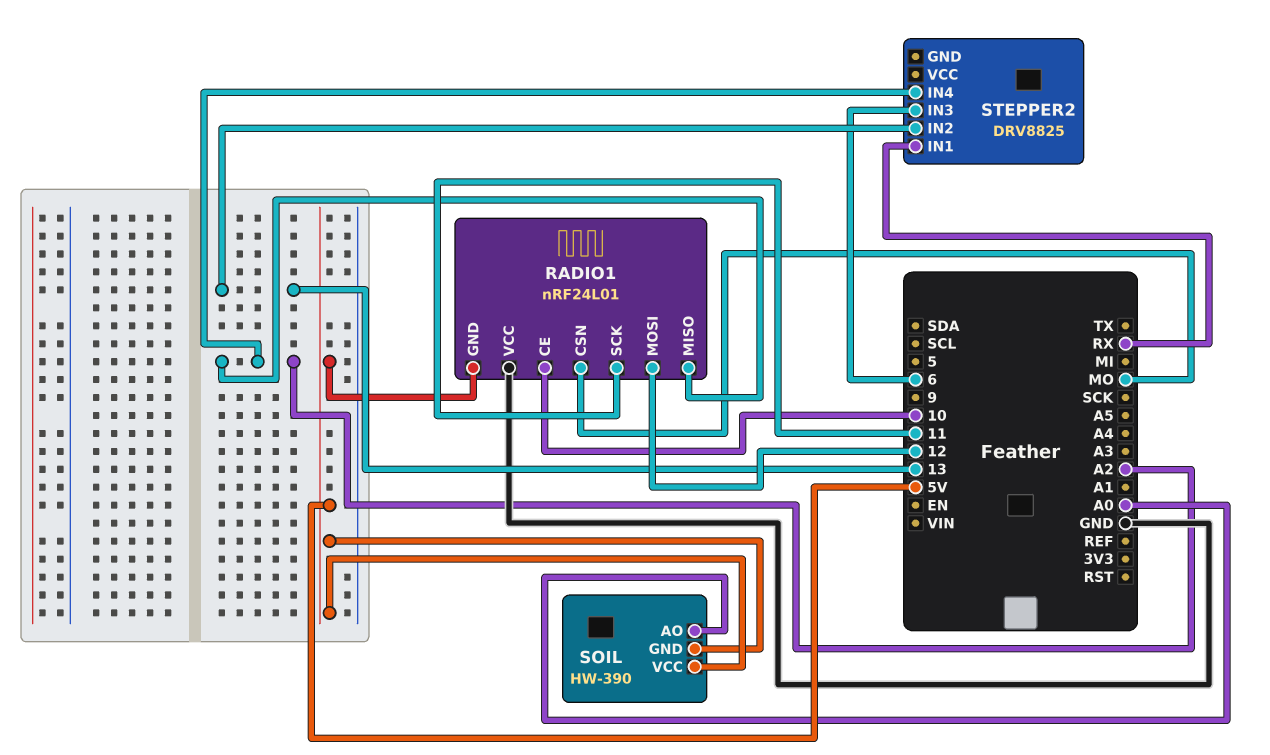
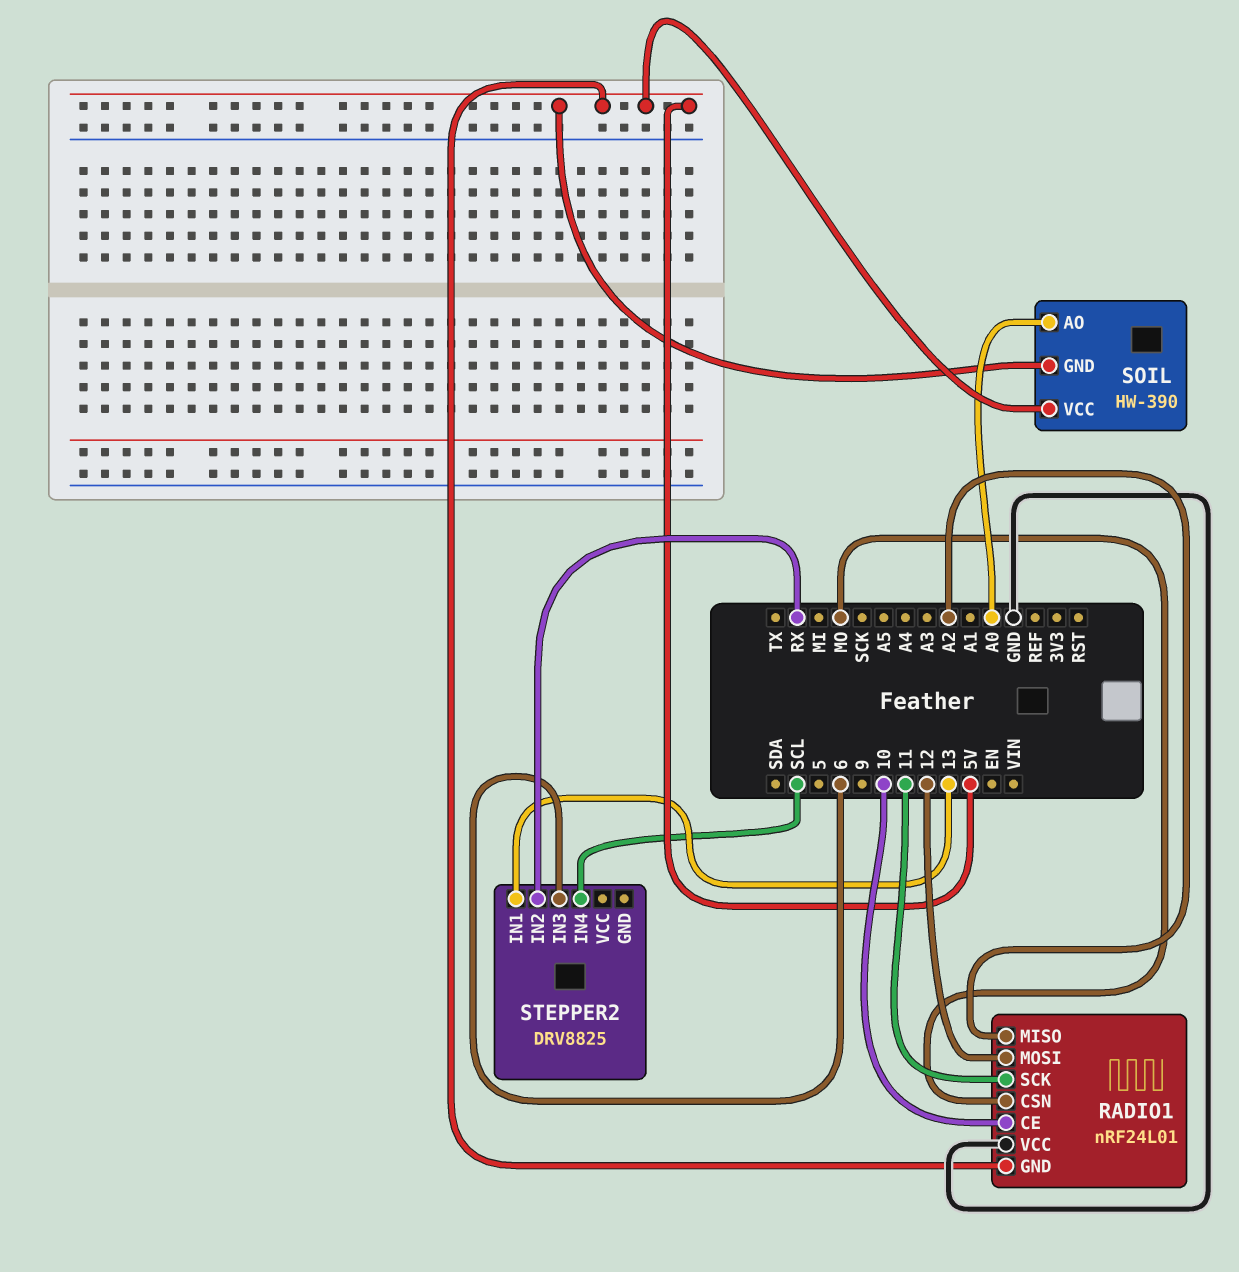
STEPPER2 pin IN1: RX -> 13
STEPPER2 pin IN2: 13 -> RX
STEPPER2 pin IN4: A2 -> SCL

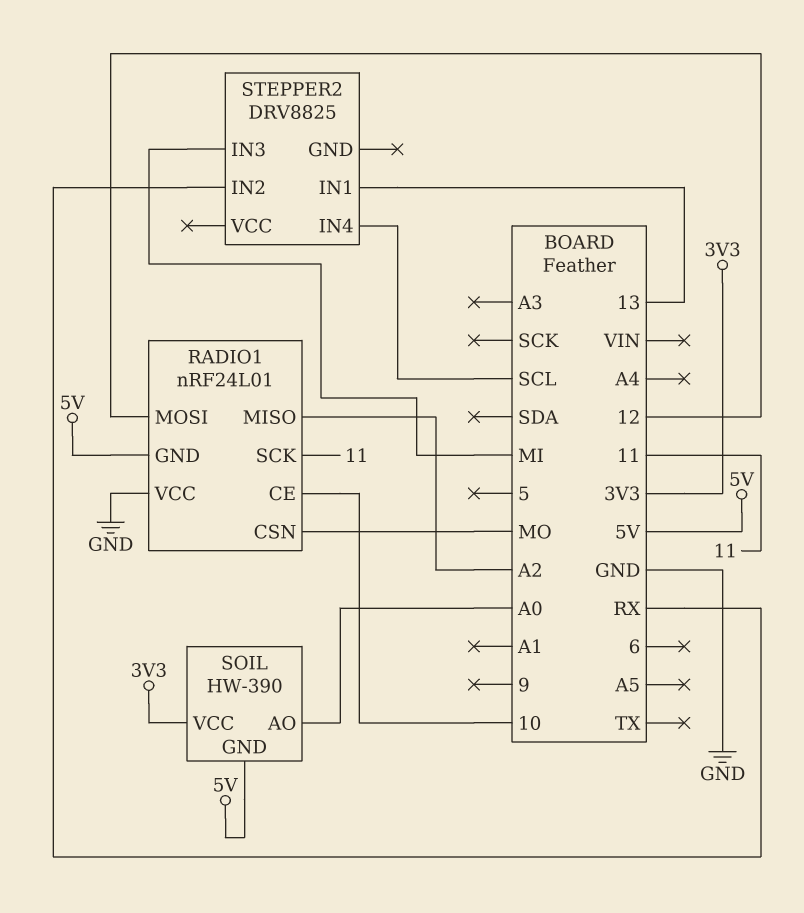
SOIL pin VCC: 5V -> 3V3
STEPPER2 pin IN3: 6 -> MI

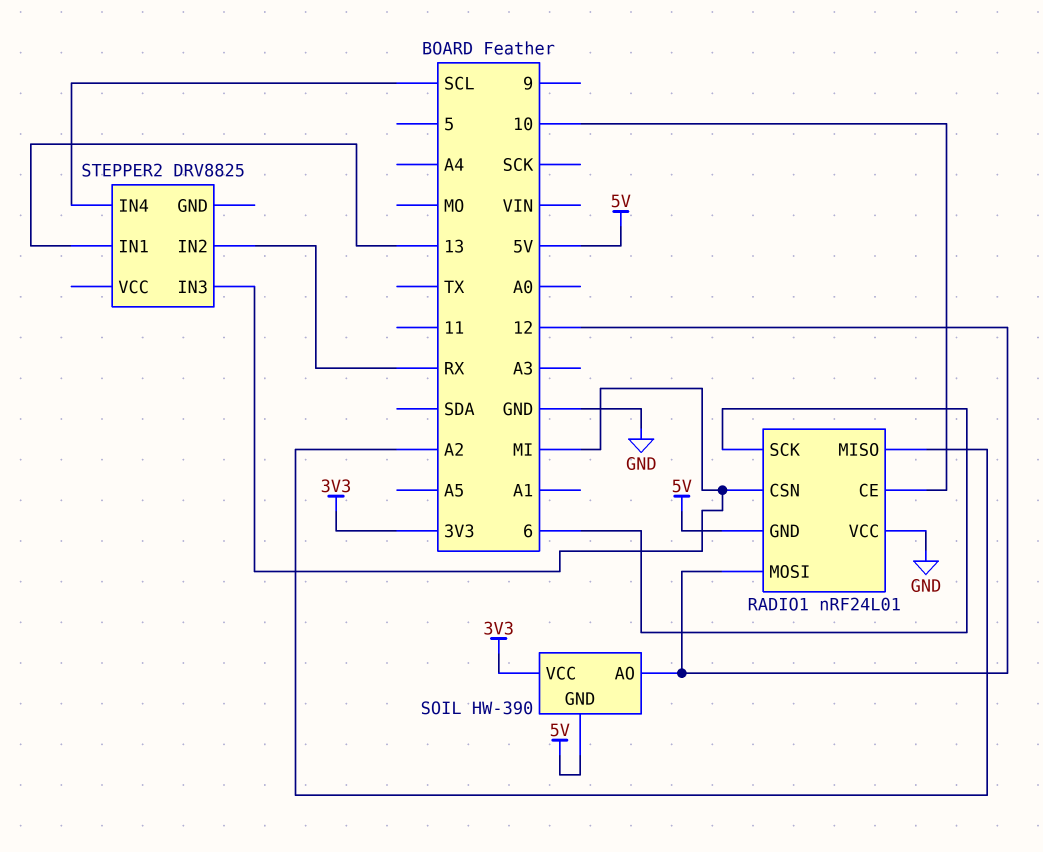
RADIO1 pin CSN: MO -> MI
RADIO1 pin SCK: 11 -> 6
SOIL pin AO: A0 -> 12

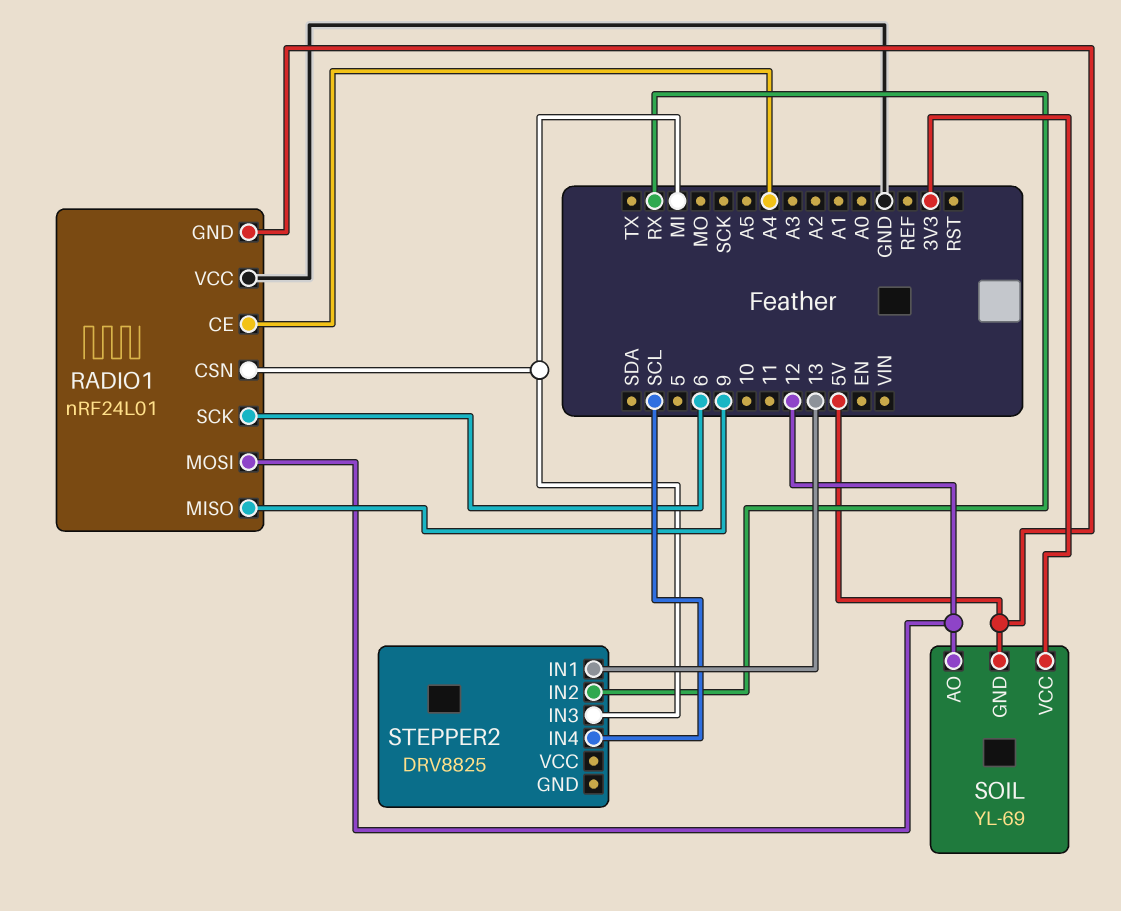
RADIO1 pin CE: 10 -> A4
RADIO1 pin MISO: A2 -> 9
SOIL: HW-390 -> YL-69

